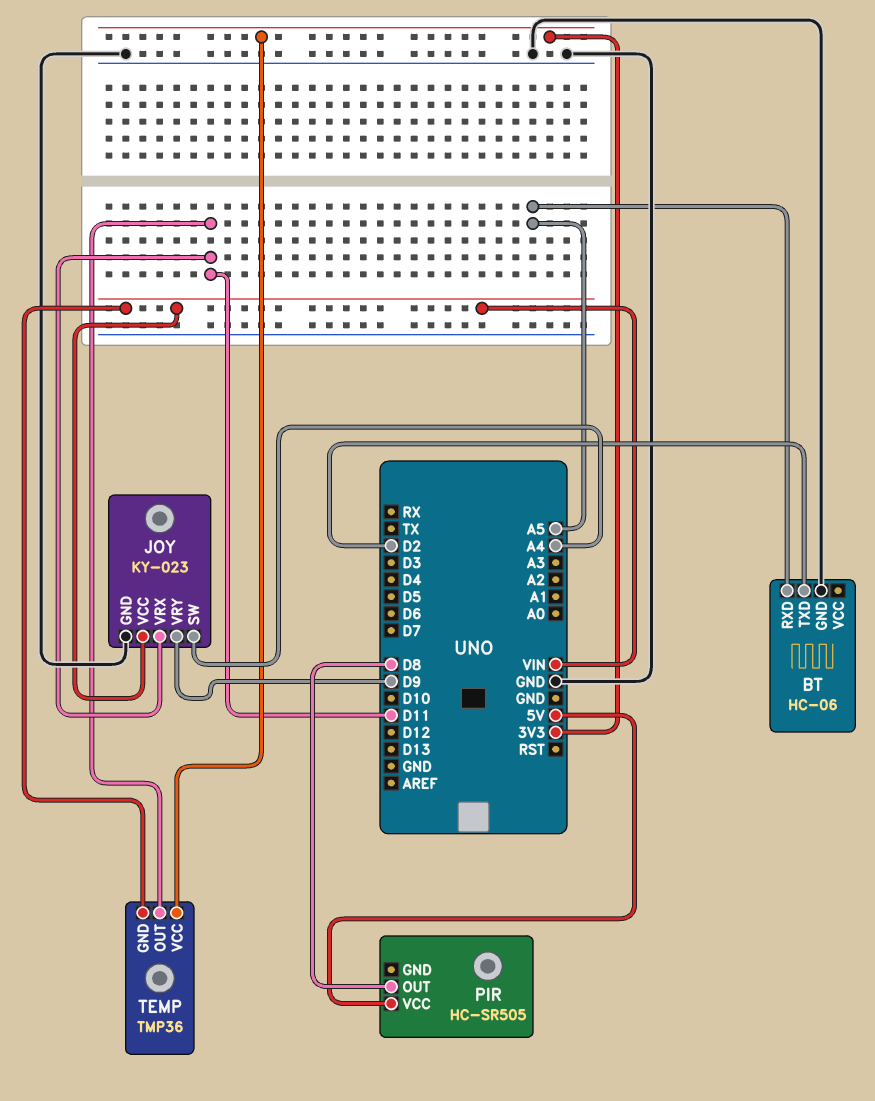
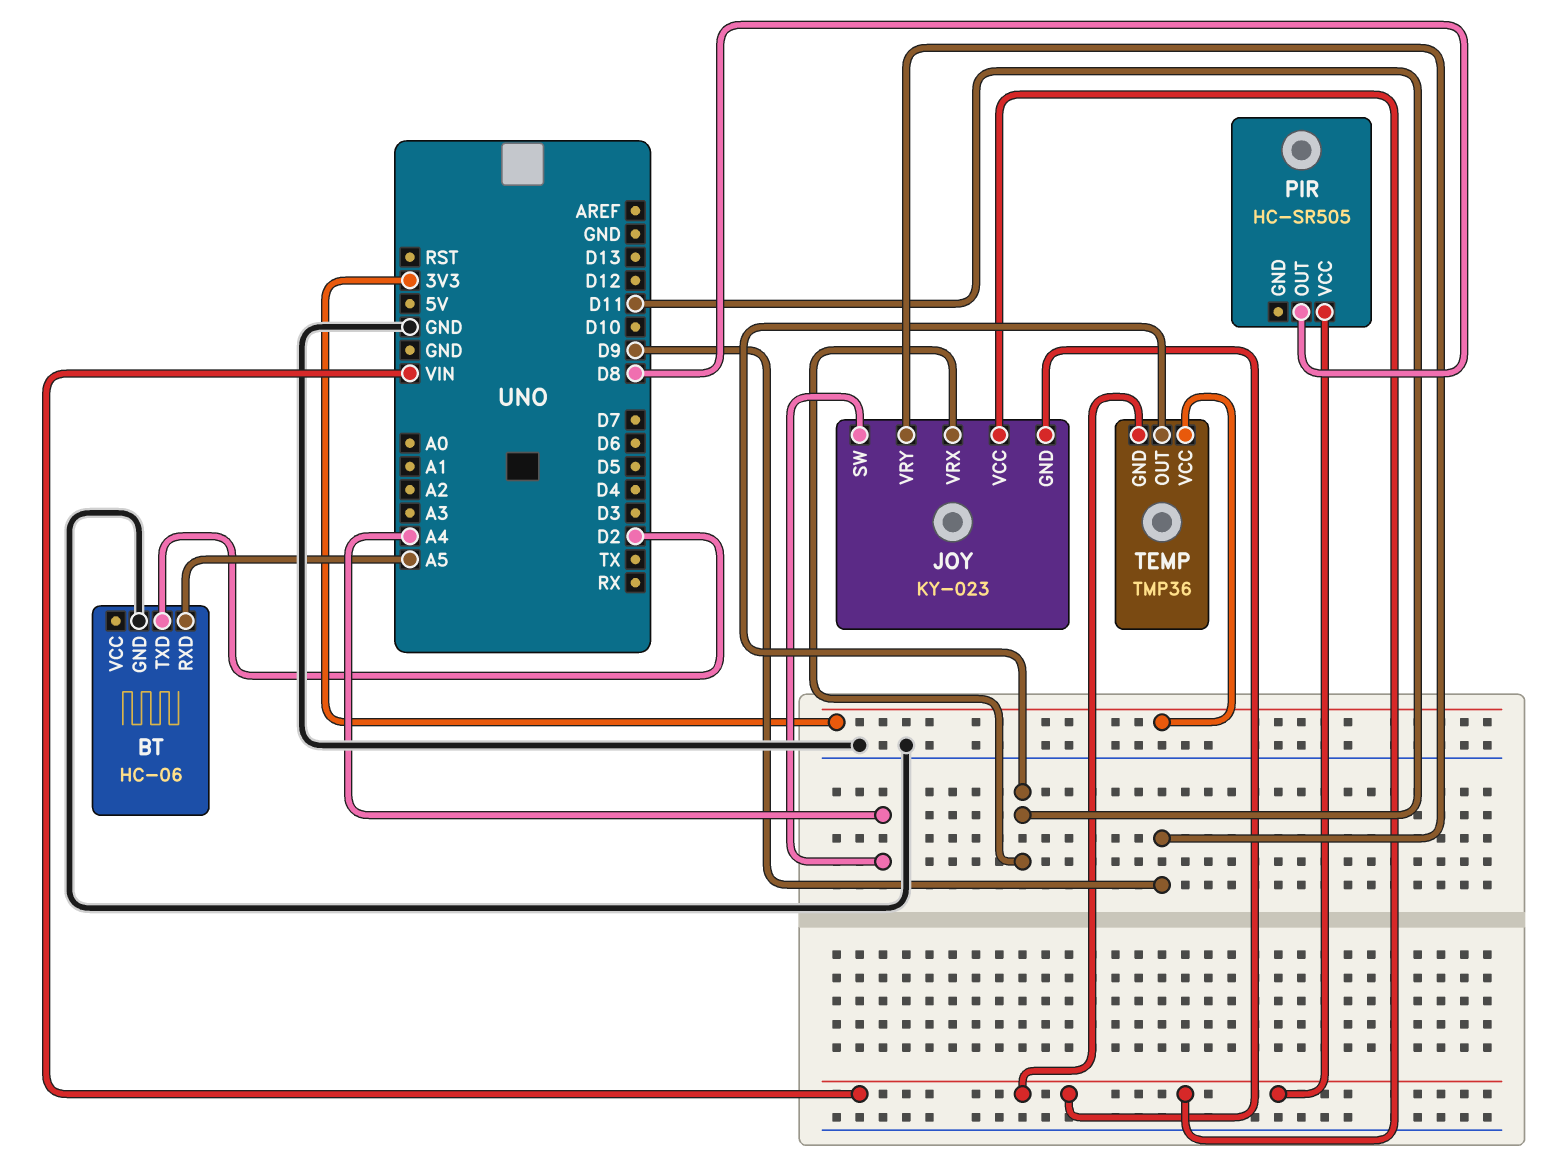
JOY pin GND: GND -> VIN
PIR pin VCC: 5V -> VIN

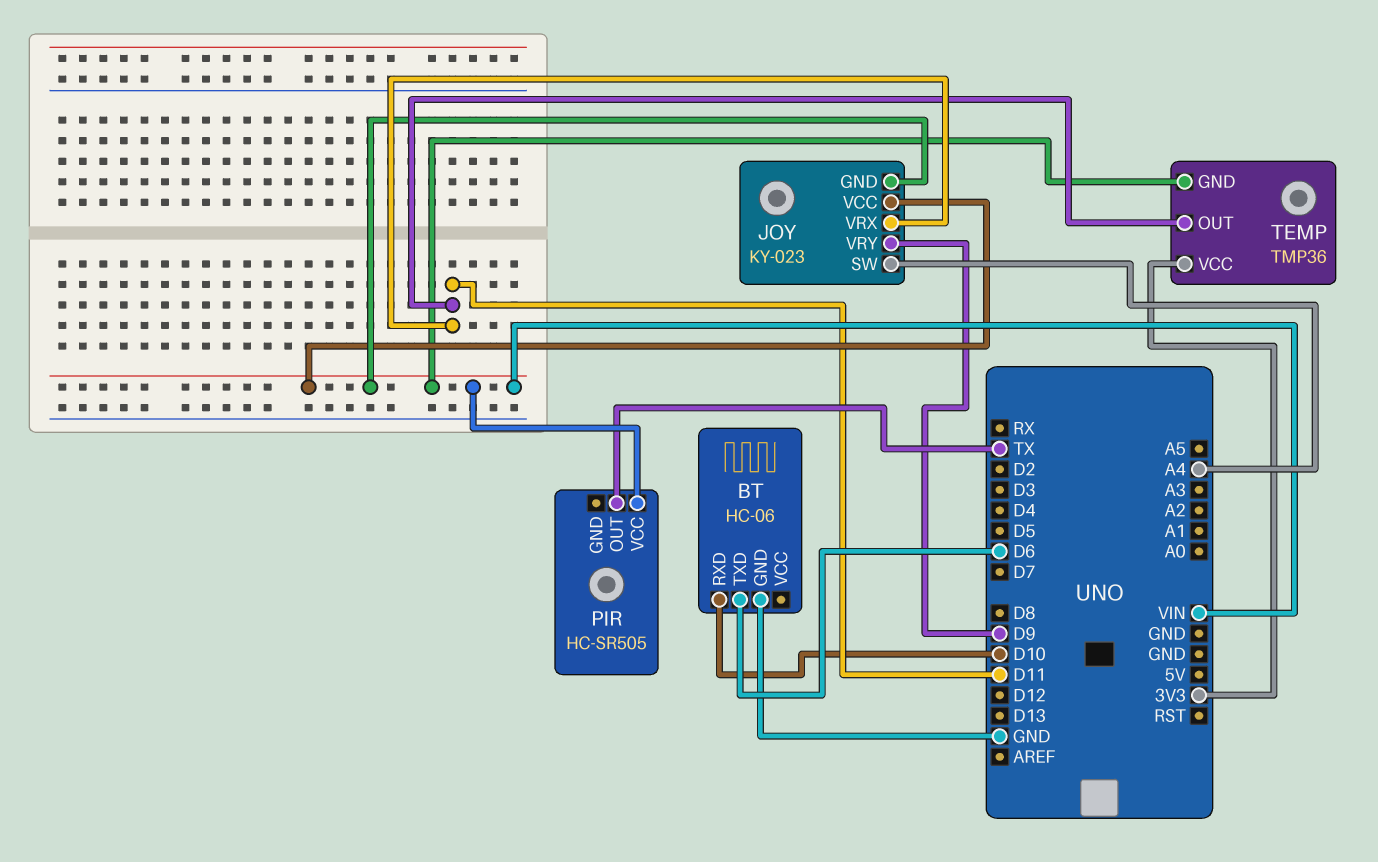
BT pin RXD: A5 -> D10
BT pin TXD: D2 -> D6
PIR pin OUT: D8 -> TX

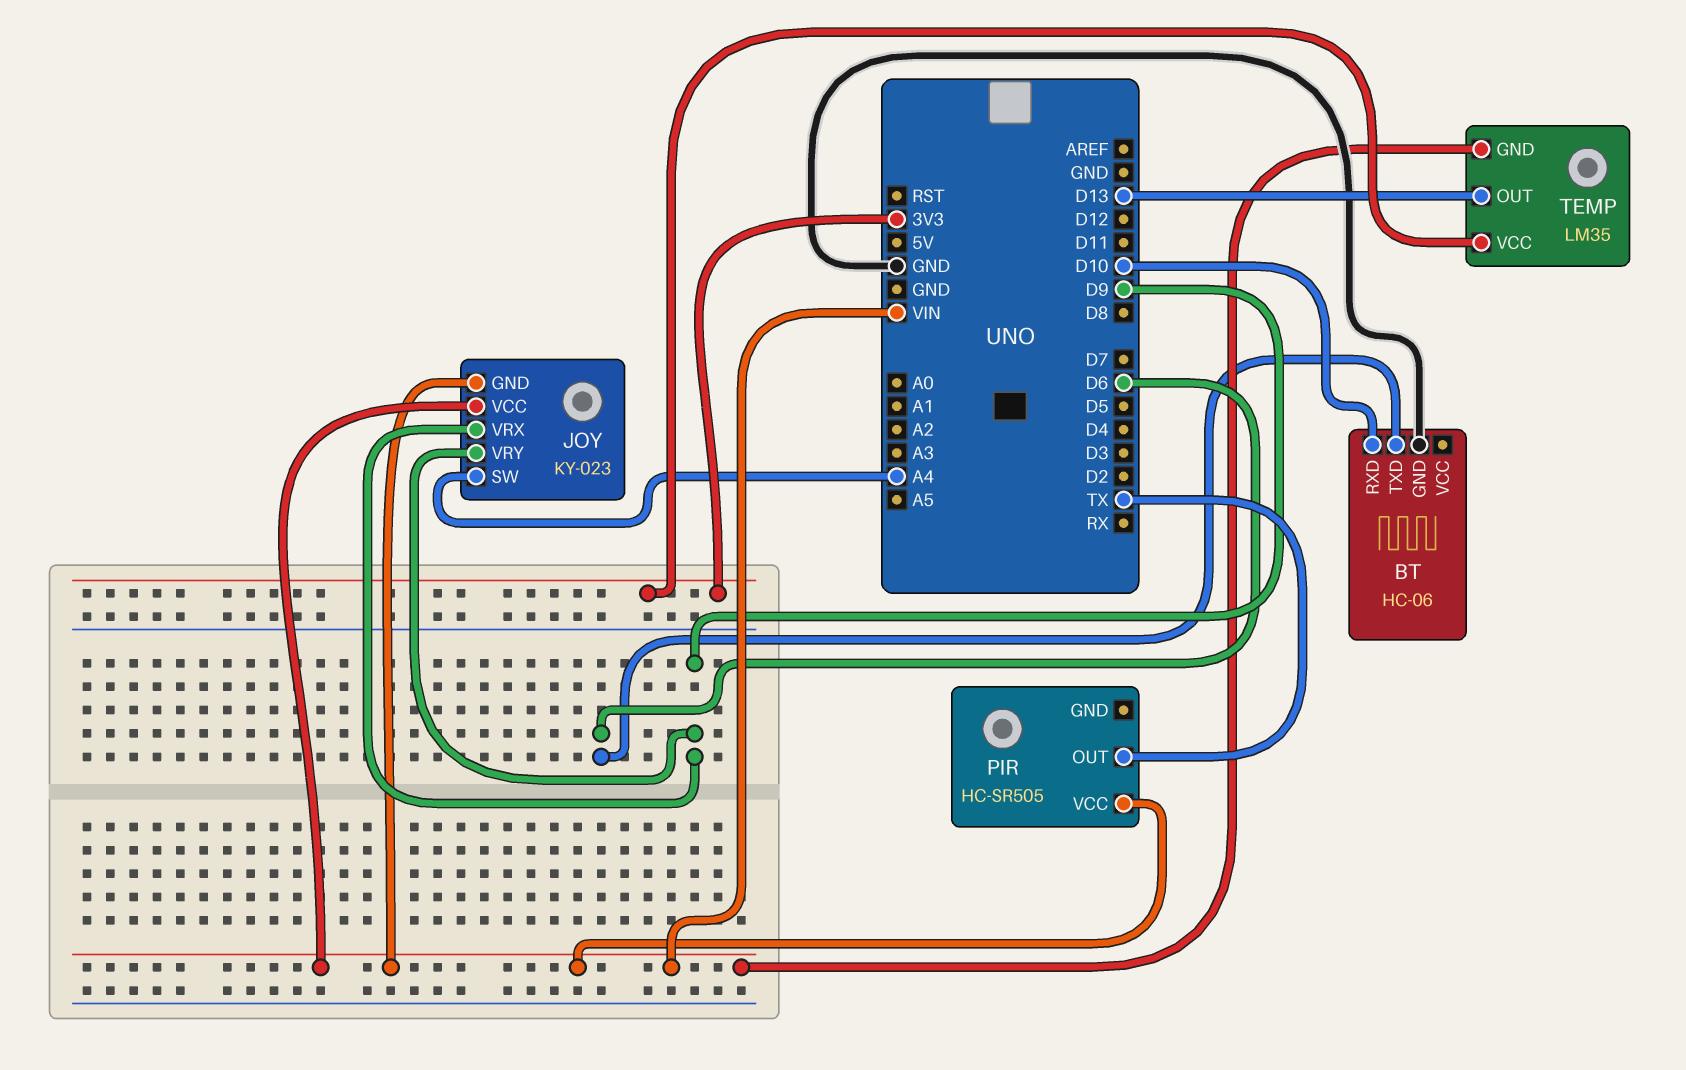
JOY pin VRX: D11 -> D9
TEMP: TMP36 -> LM35
TEMP pin OUT: D11 -> D13

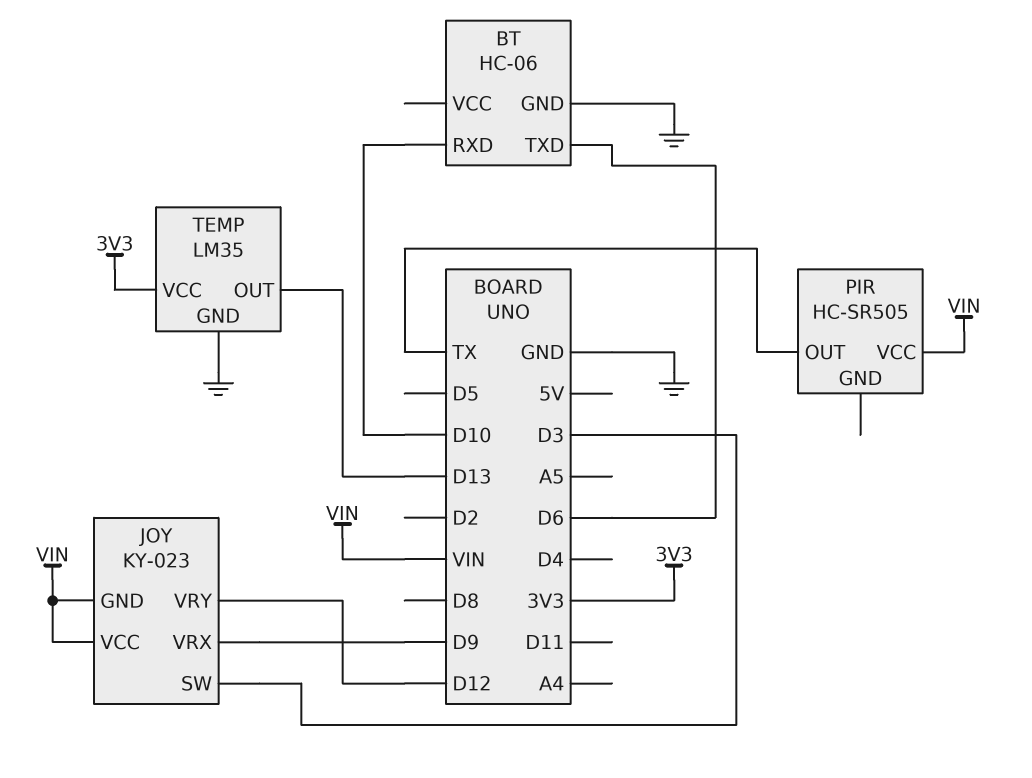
JOY pin SW: A4 -> D3
JOY pin VRY: D9 -> D12
TEMP pin GND: VIN -> GND

